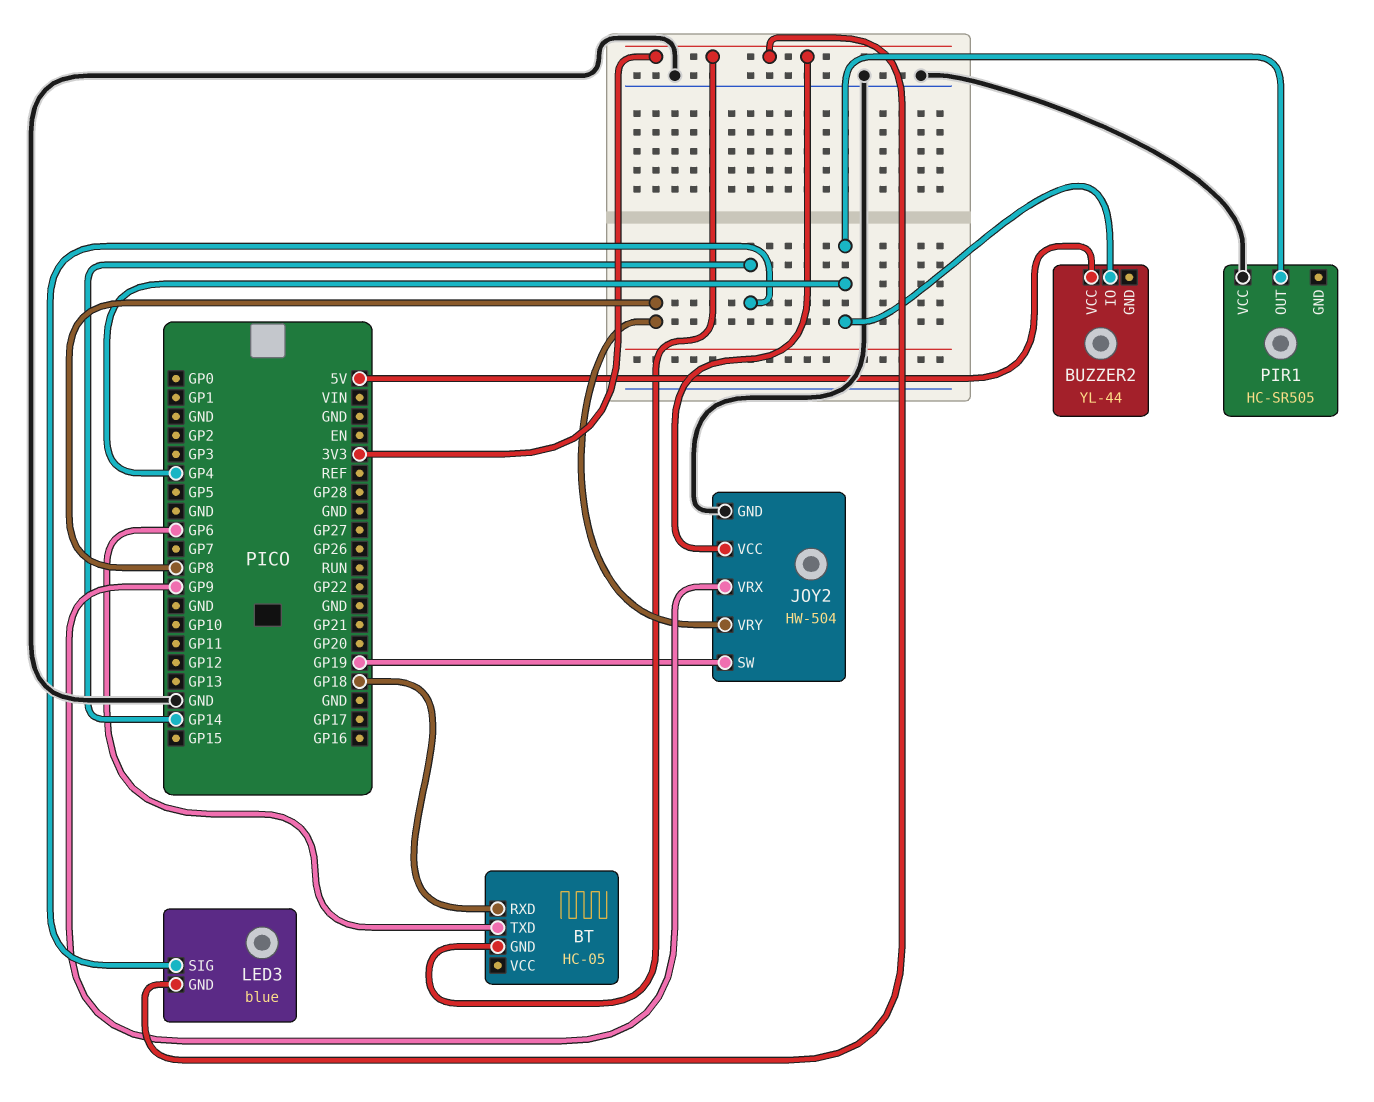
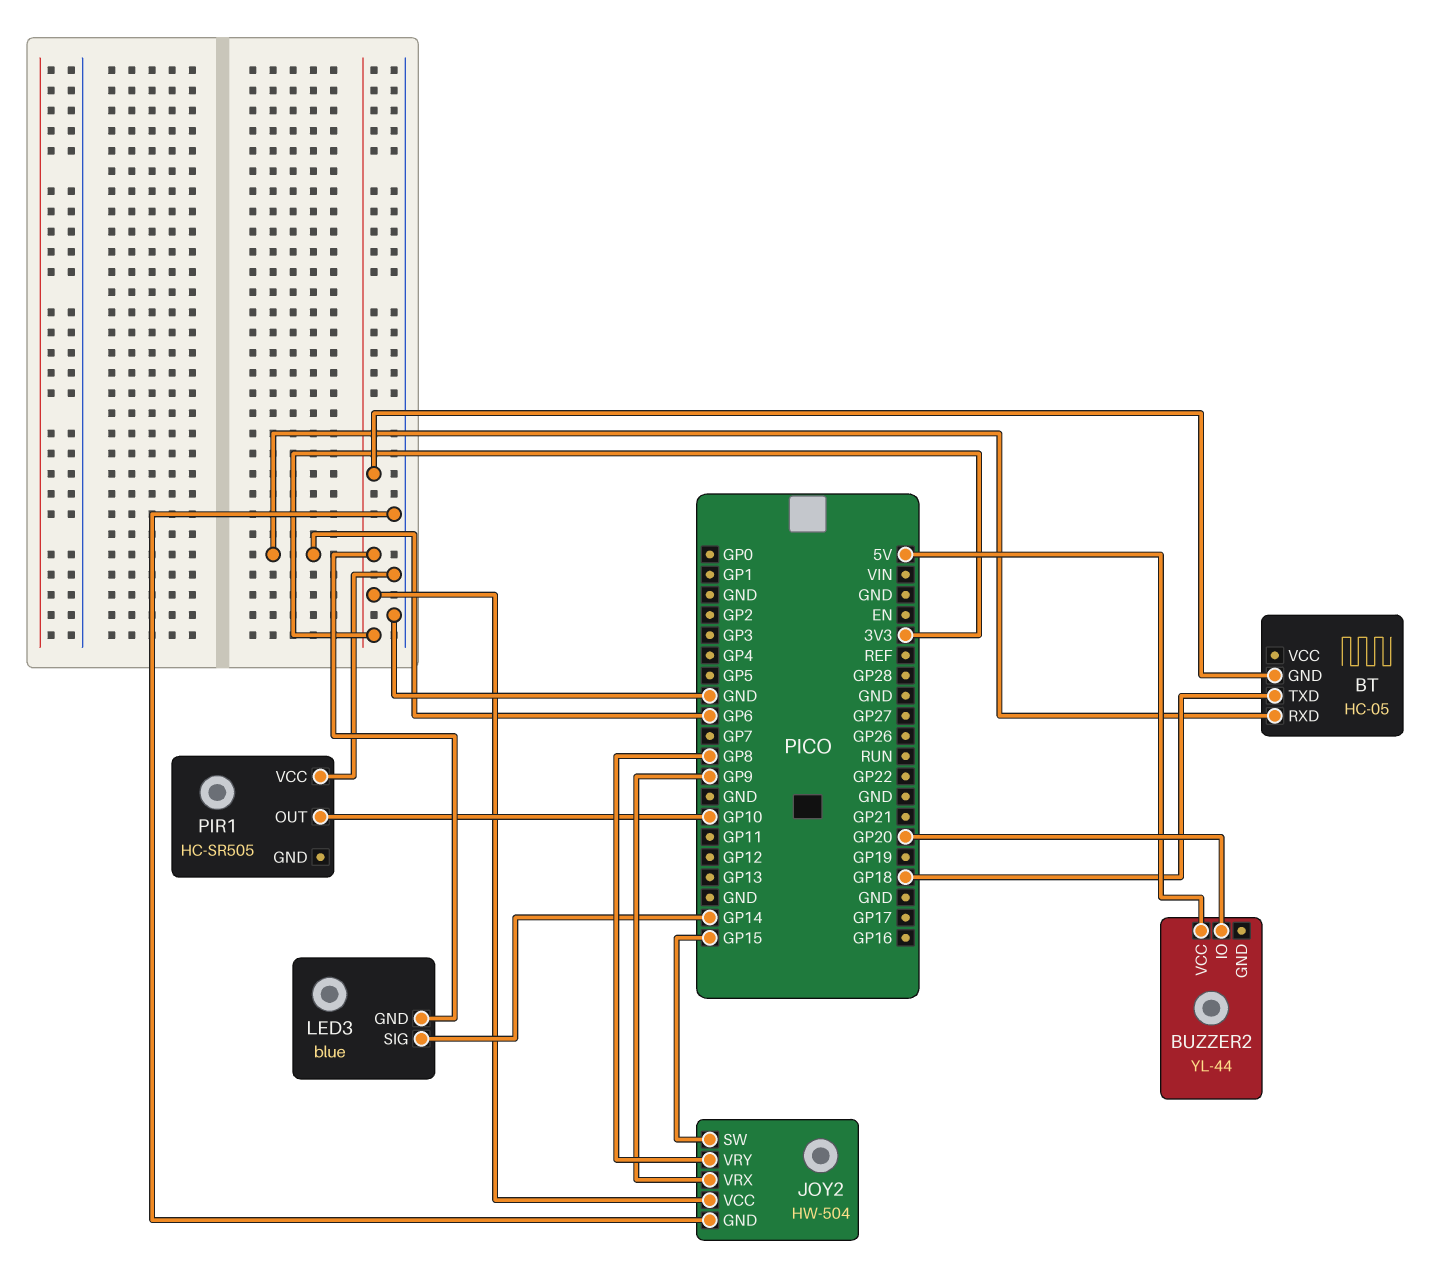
BT pin RXD: GP18 -> GP6
BT pin TXD: GP6 -> GP18
BUZZER2 pin IO: GP4 -> GP20
JOY2 pin SW: GP19 -> GP15
PIR1 pin OUT: GP4 -> GP10

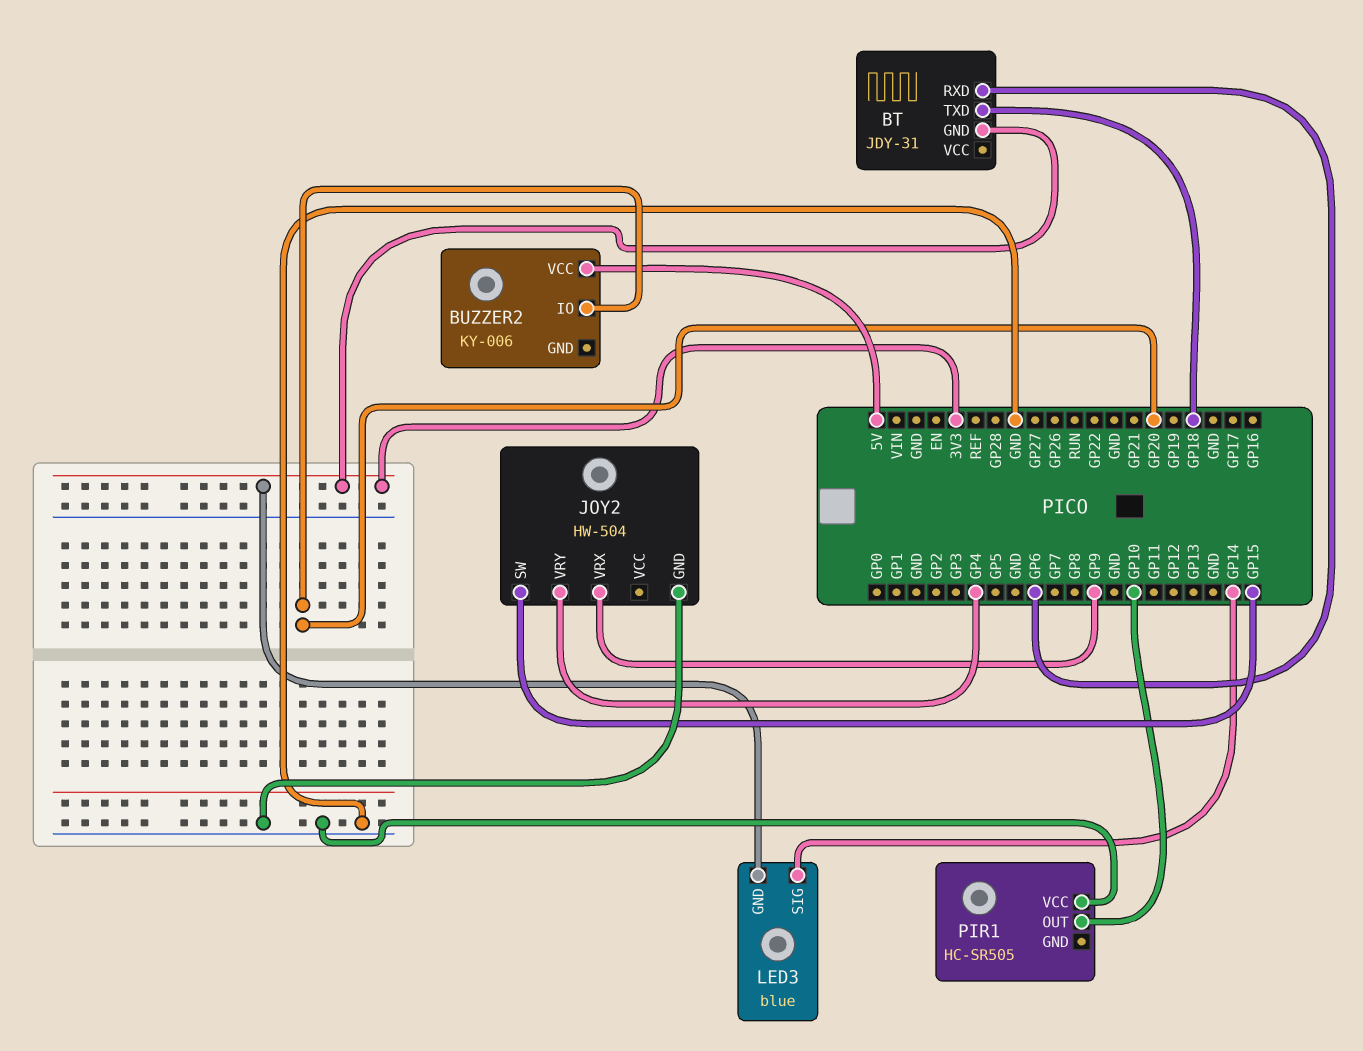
BT: HC-05 -> JDY-31
BUZZER2: YL-44 -> KY-006
JOY2 pin VCC: 3V3 -> none
JOY2 pin VRY: GP8 -> GP4

